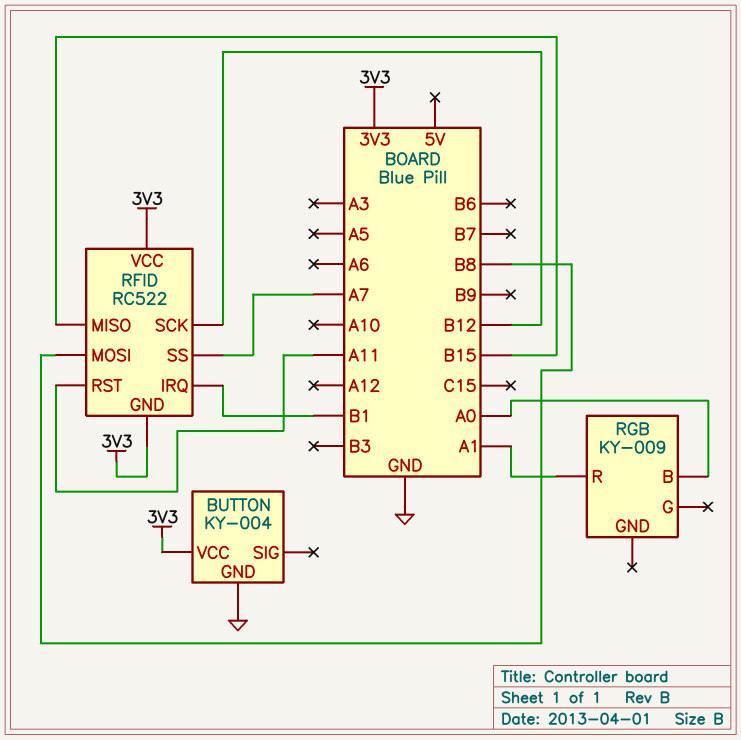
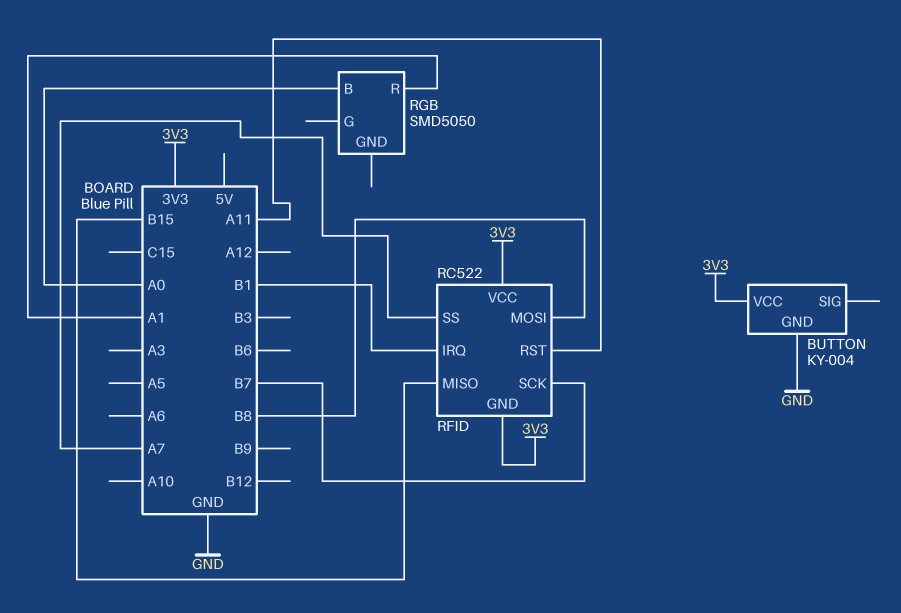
RFID pin SCK: B12 -> B7
RGB: KY-009 -> SMD5050

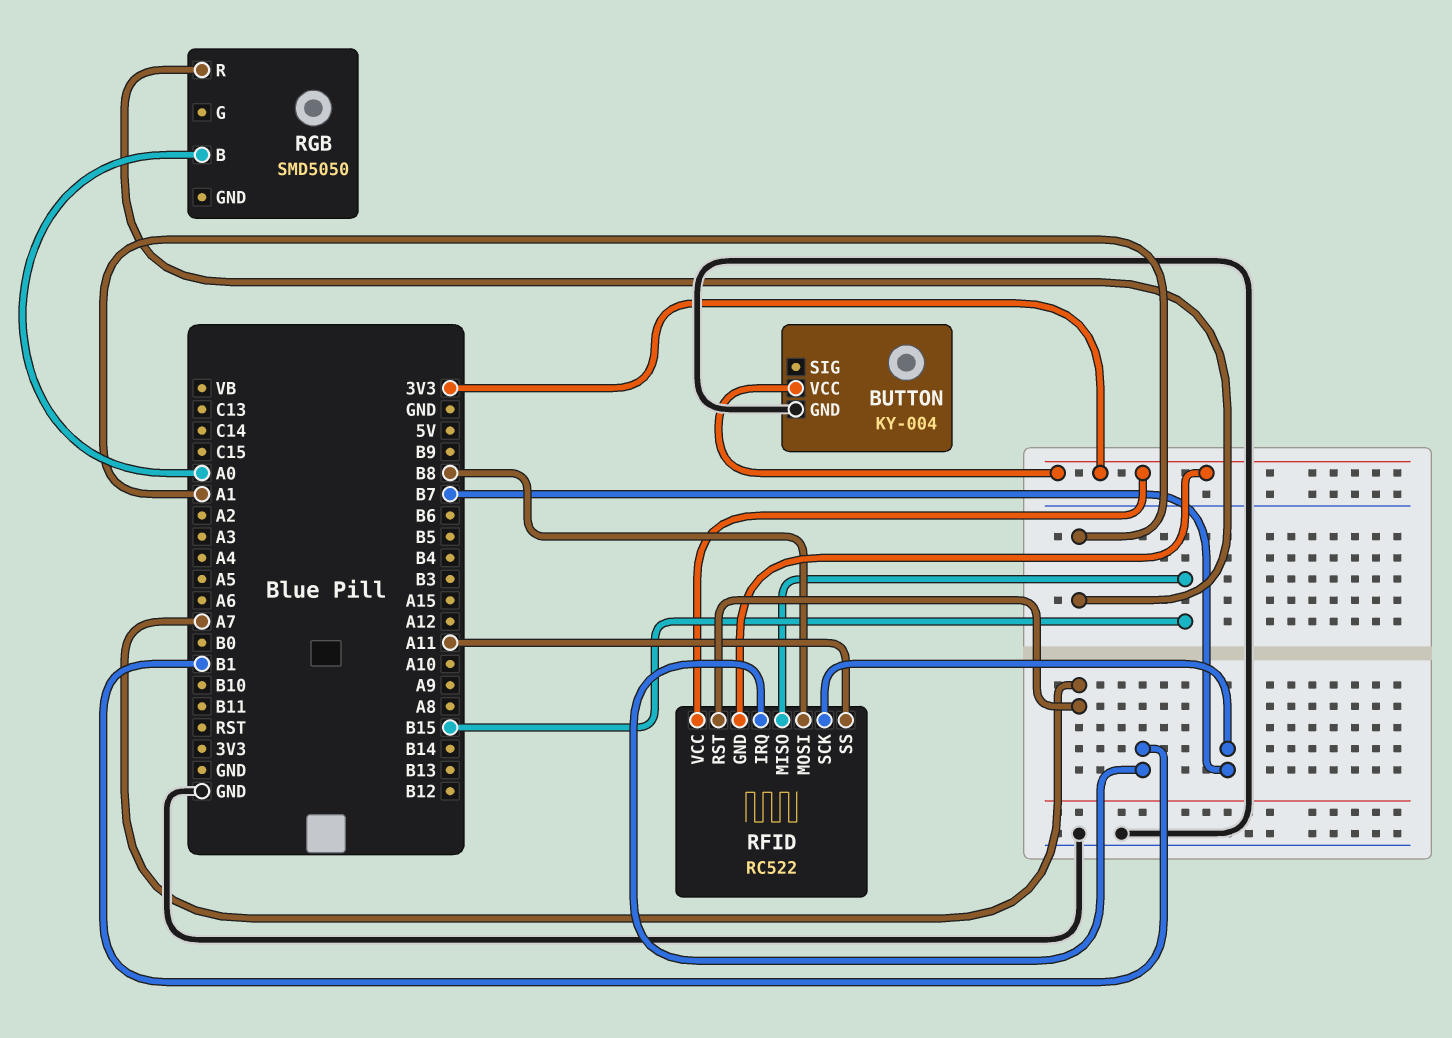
RFID pin RST: A11 -> A7
RFID pin SS: A7 -> A11

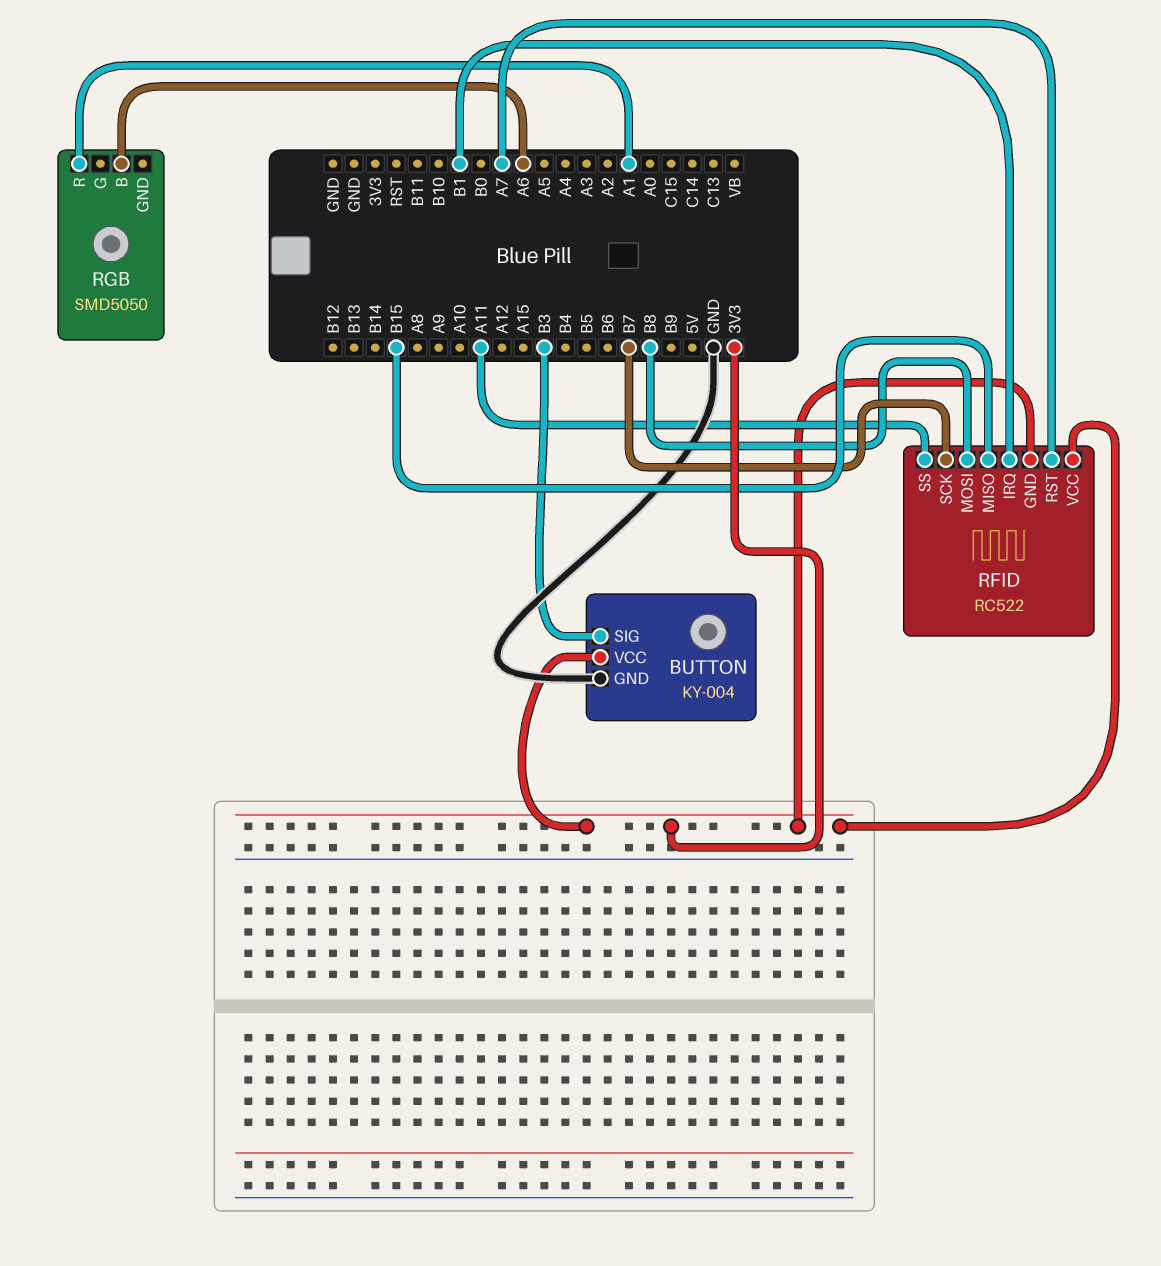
BUTTON pin SIG: none -> B3
RGB pin B: A0 -> A6

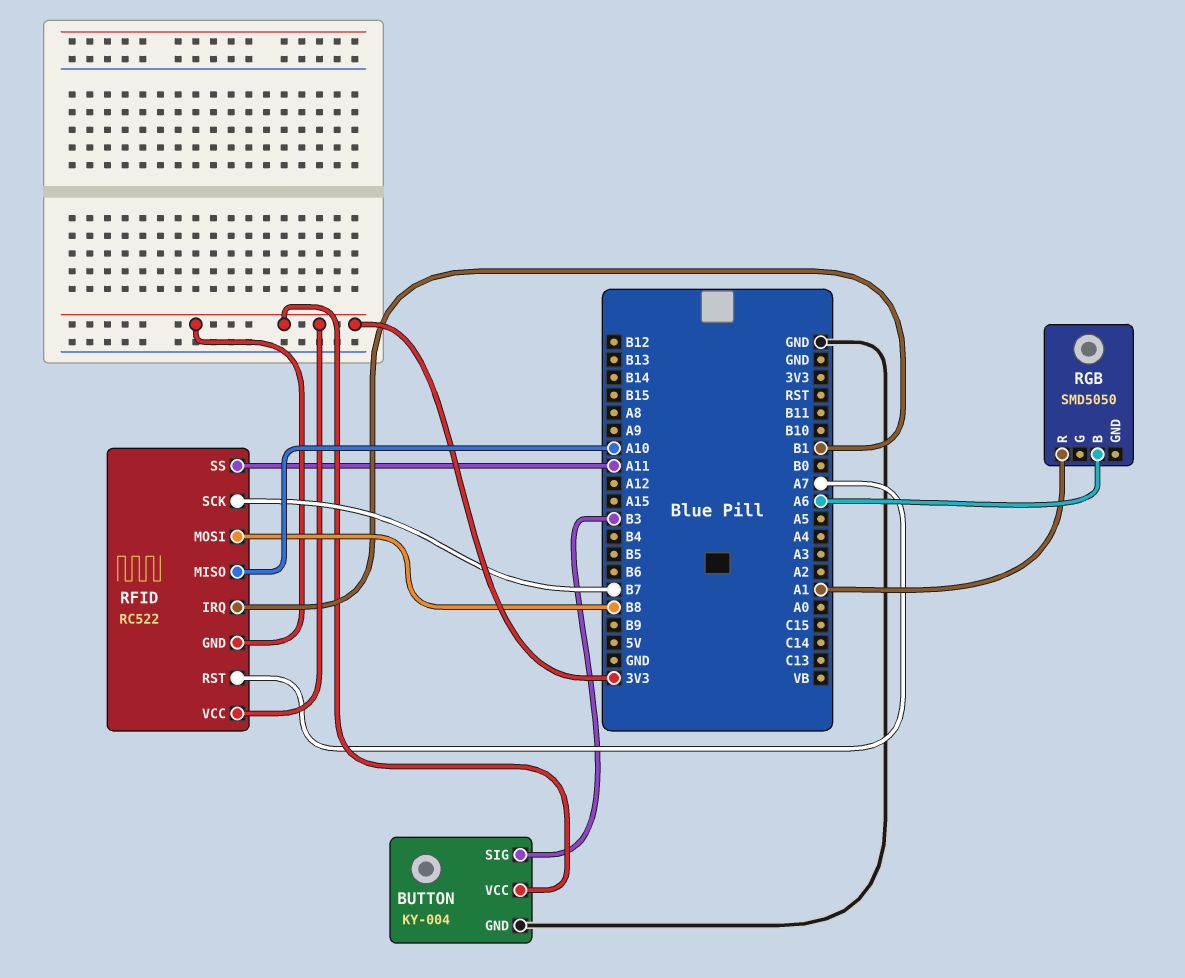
RFID pin MISO: B15 -> A10

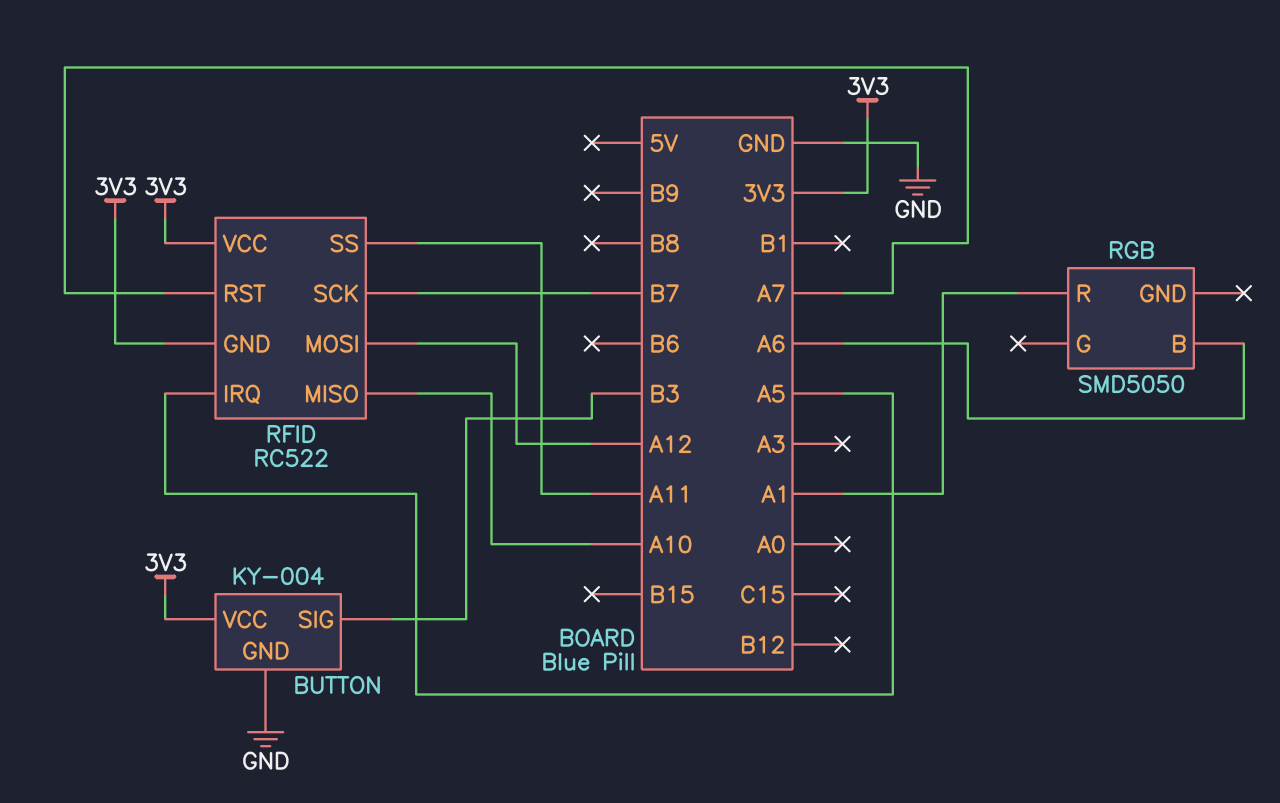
RFID pin IRQ: B1 -> A5
RFID pin MOSI: B8 -> A12

